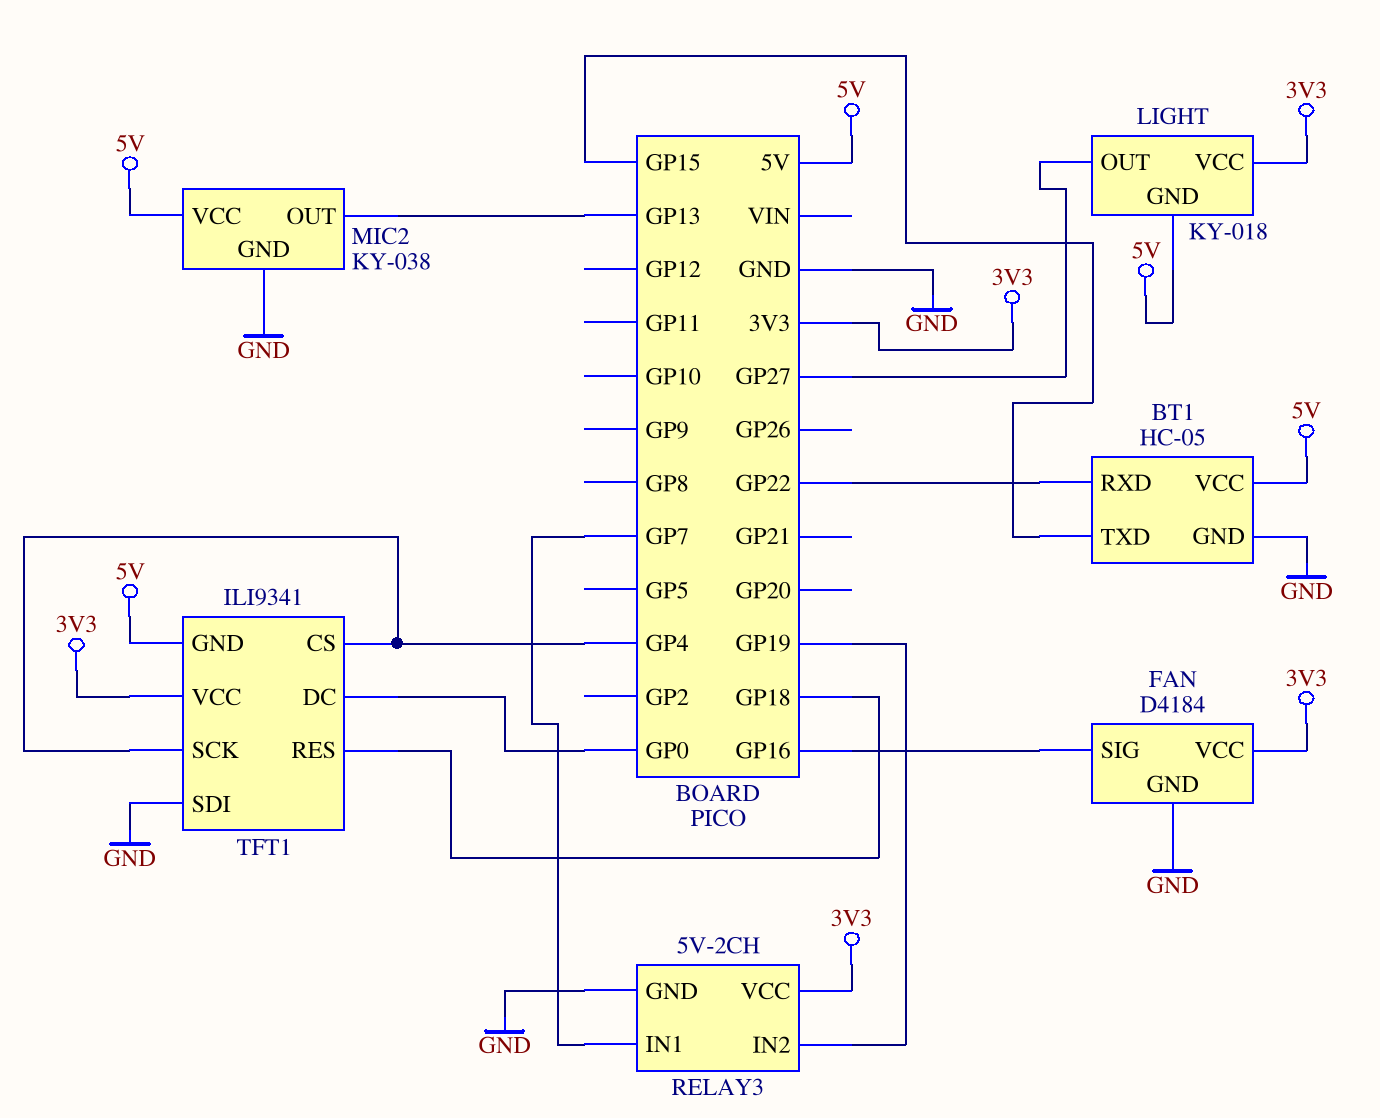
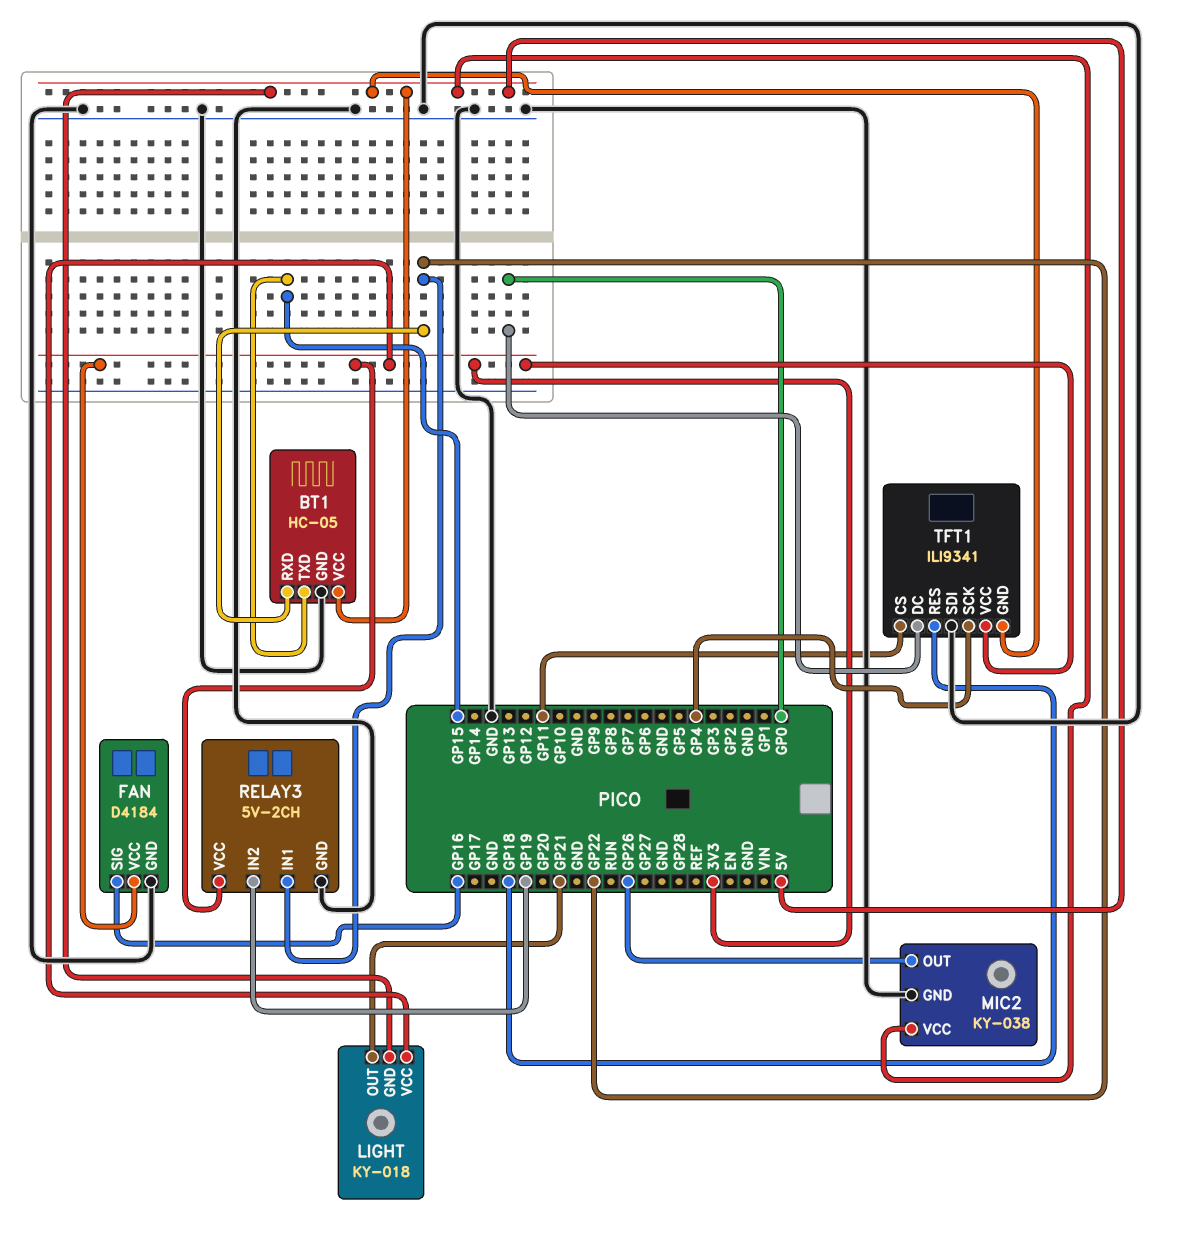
LIGHT pin OUT: GP27 -> GP21
MIC2 pin OUT: GP13 -> GP26
RELAY3 pin IN1: GP7 -> GP22
TFT1 pin CS: GP4 -> GP11

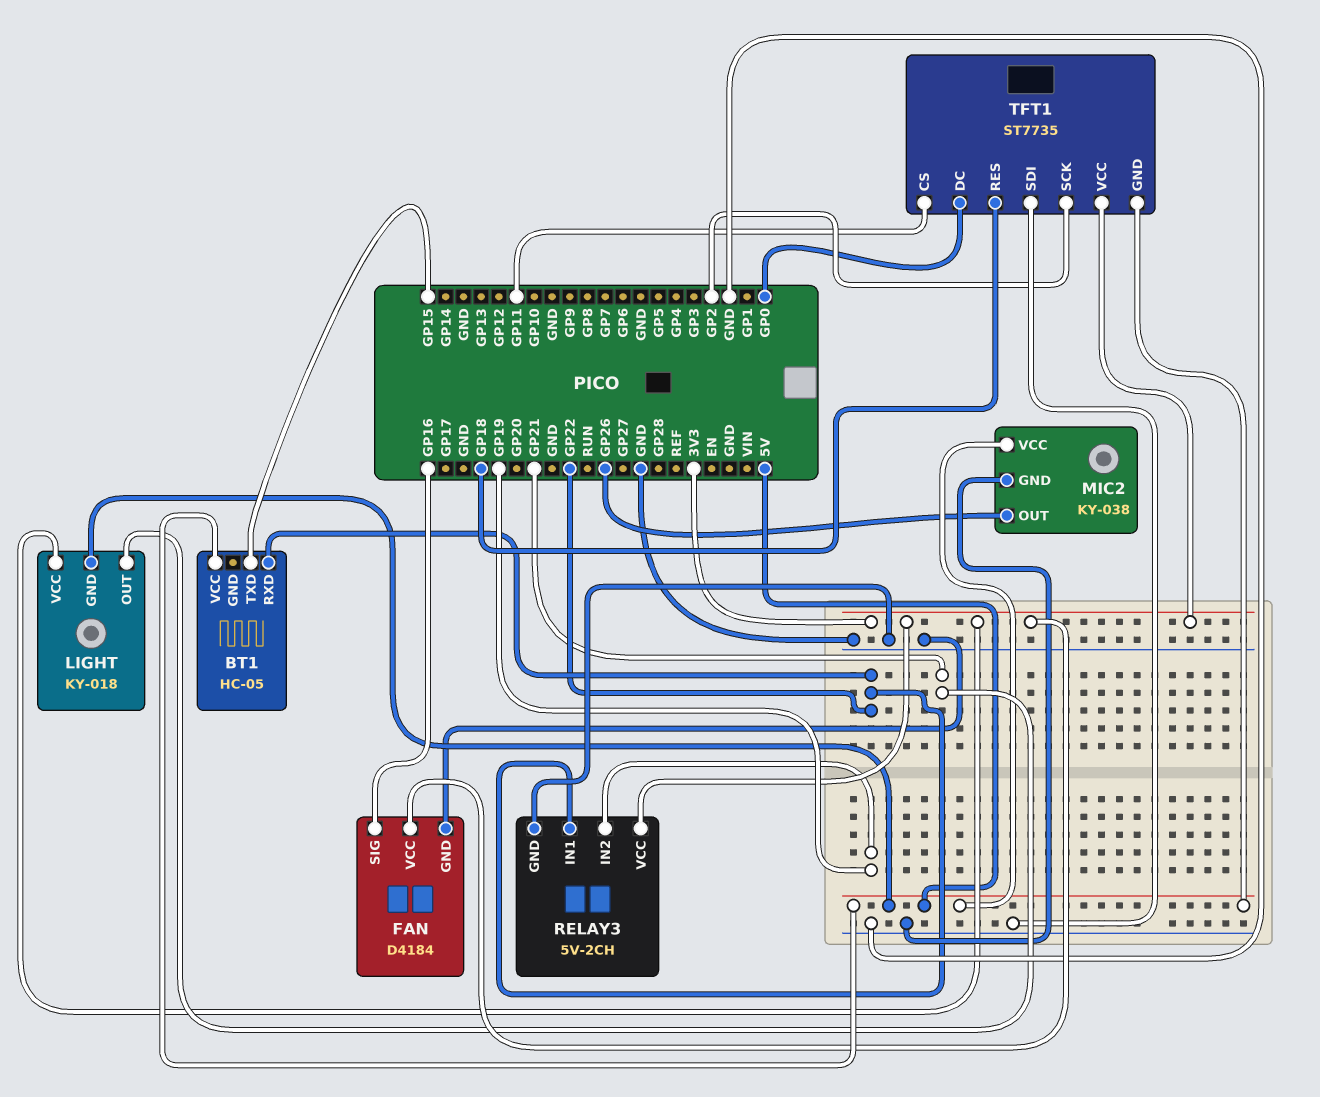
BT1 pin GND: GND -> none
TFT1: ILI9341 -> ST7735
TFT1 pin SCK: GP4 -> GP2

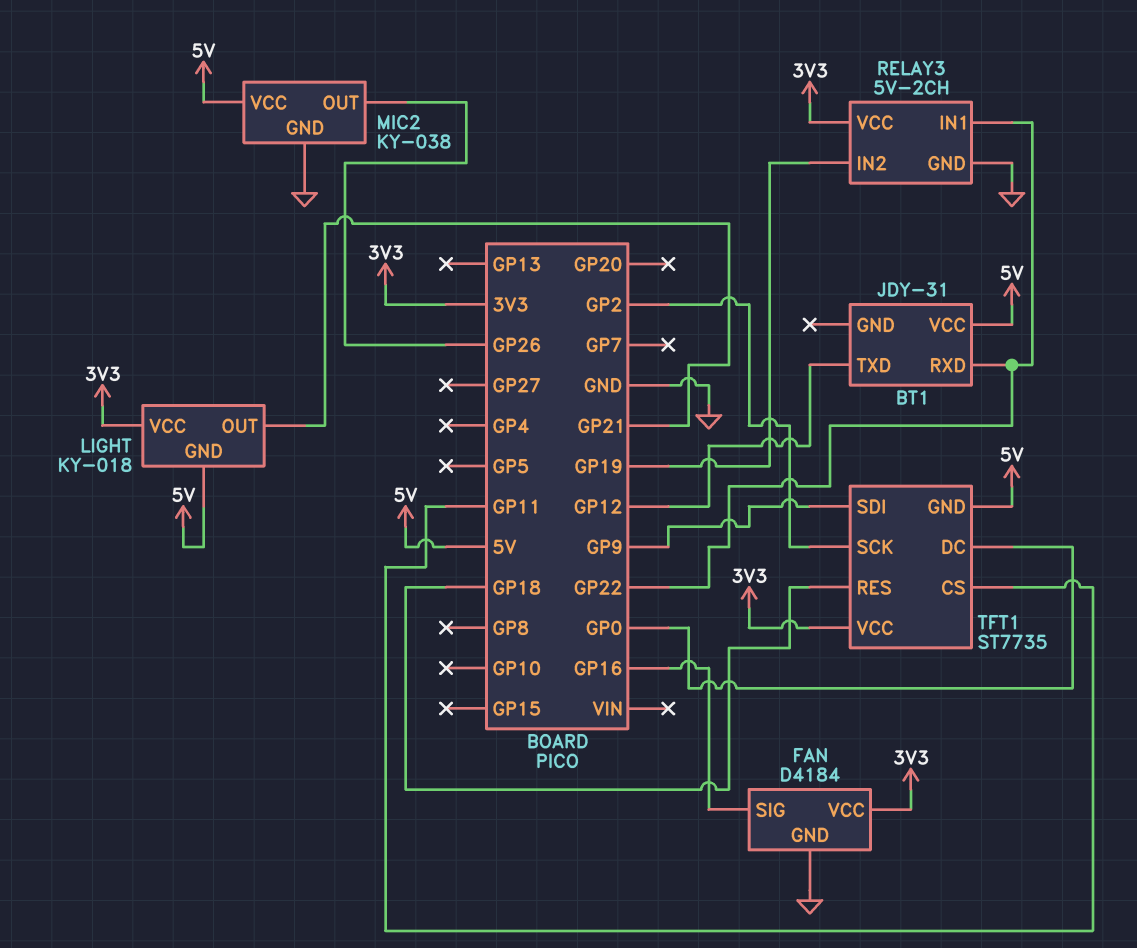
BT1: HC-05 -> JDY-31
BT1 pin TXD: GP15 -> GP12
TFT1 pin SDI: GND -> GP9

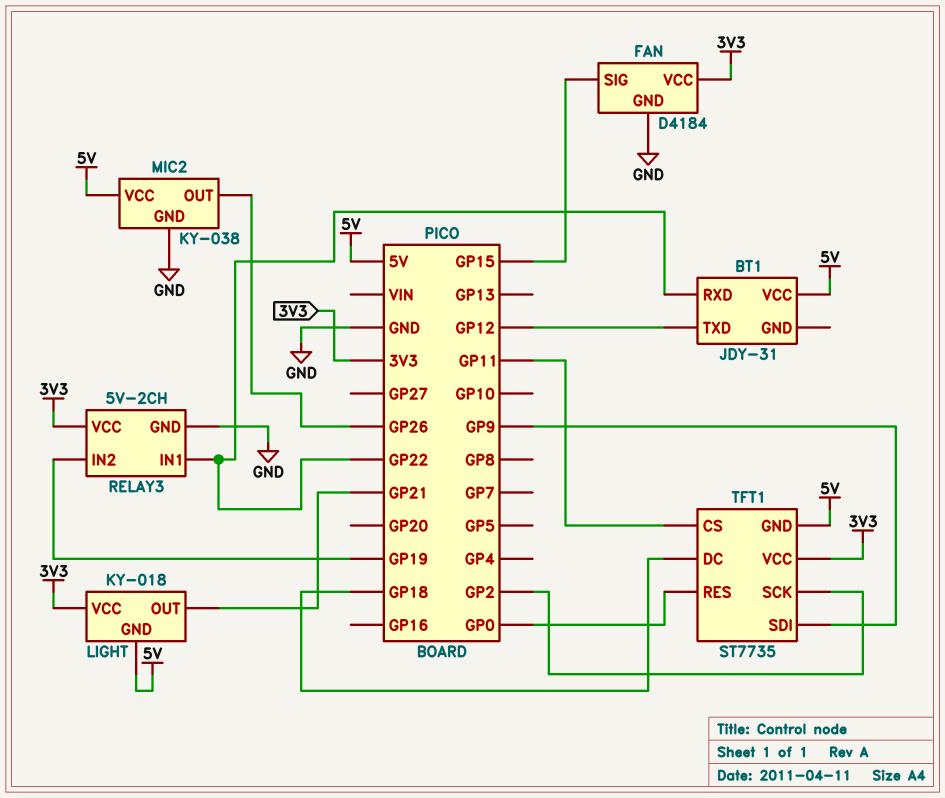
FAN pin SIG: GP16 -> GP15
TFT1 pin DC: GP0 -> GP18
TFT1 pin RES: GP18 -> GP0

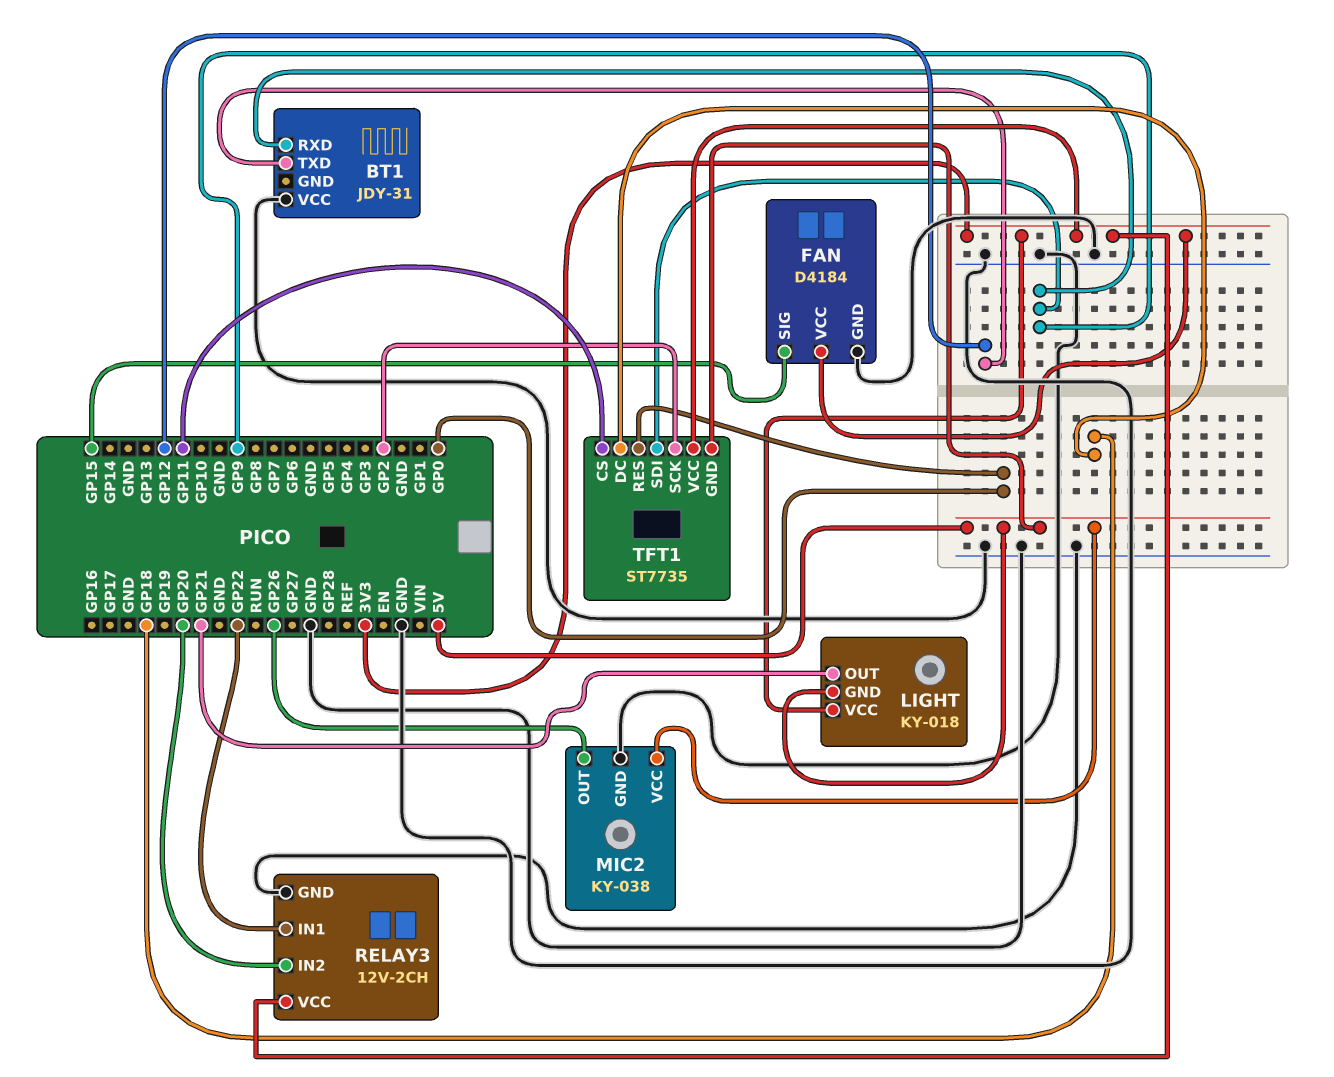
BT1 pin RXD: GP22 -> GP9
BT1 pin VCC: 5V -> GND
RELAY3: 5V-2CH -> 12V-2CH
RELAY3 pin IN2: GP19 -> GP20

